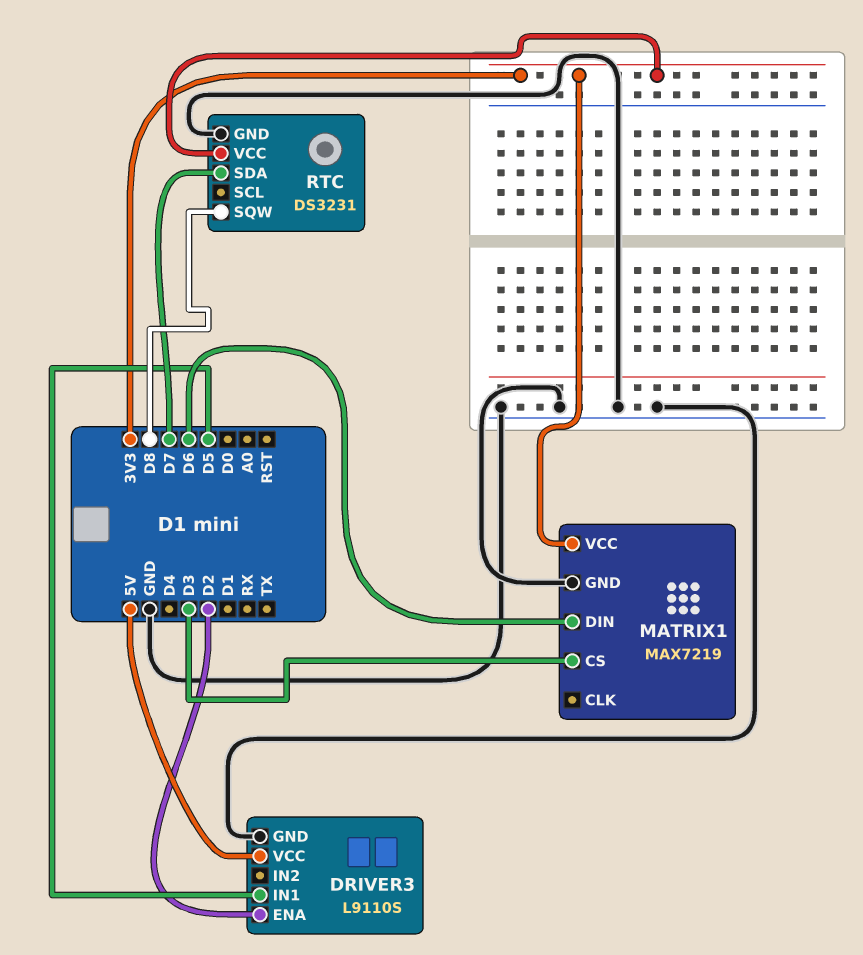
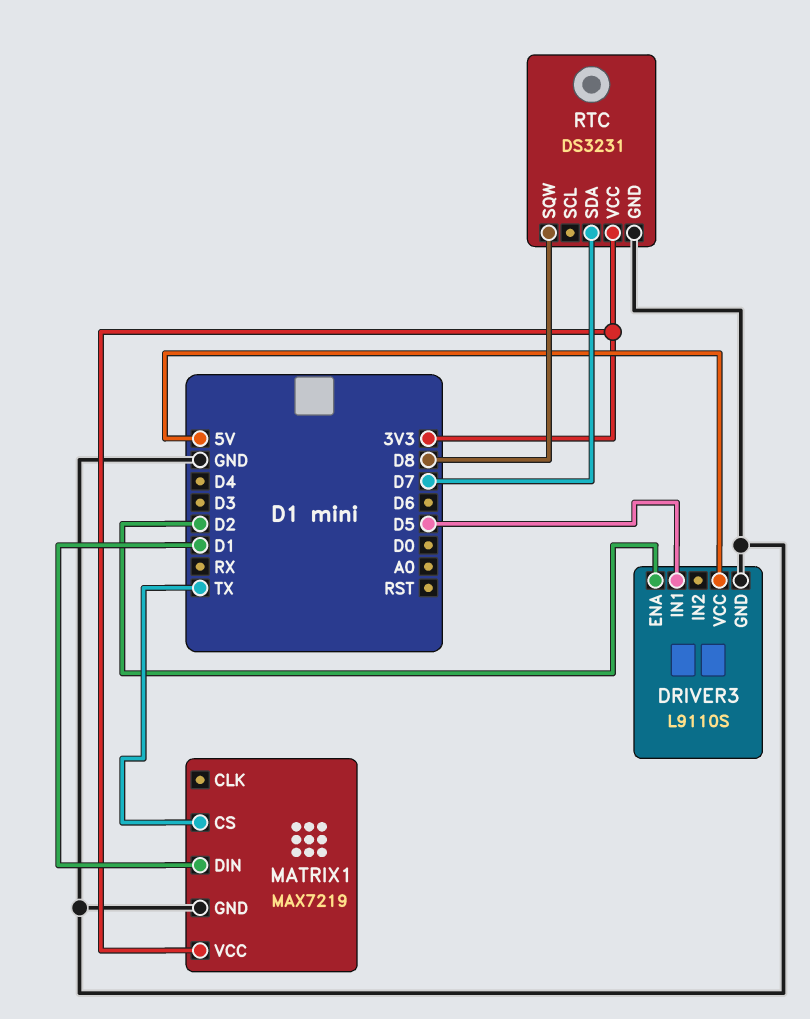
MATRIX1 pin CS: D3 -> TX
MATRIX1 pin DIN: D6 -> D1

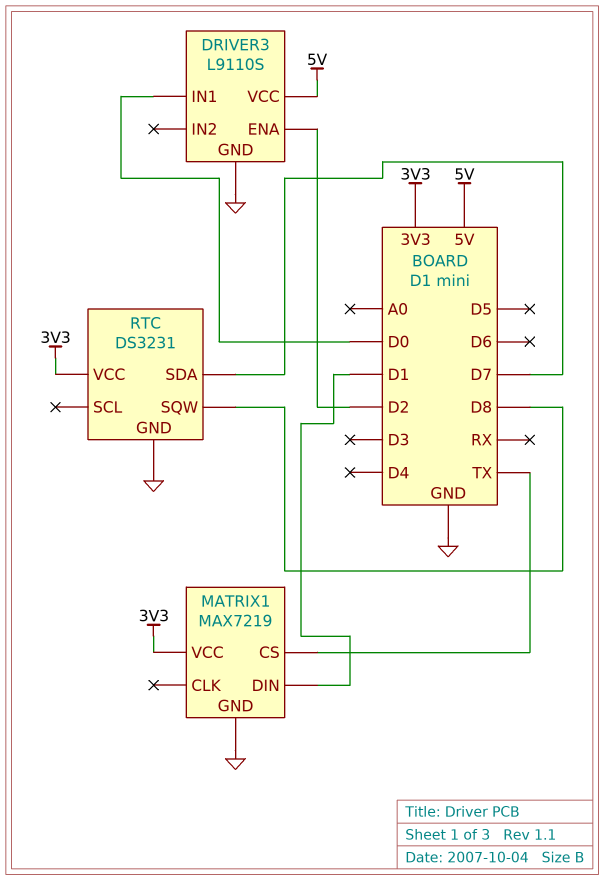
DRIVER3 pin IN1: D5 -> D0

